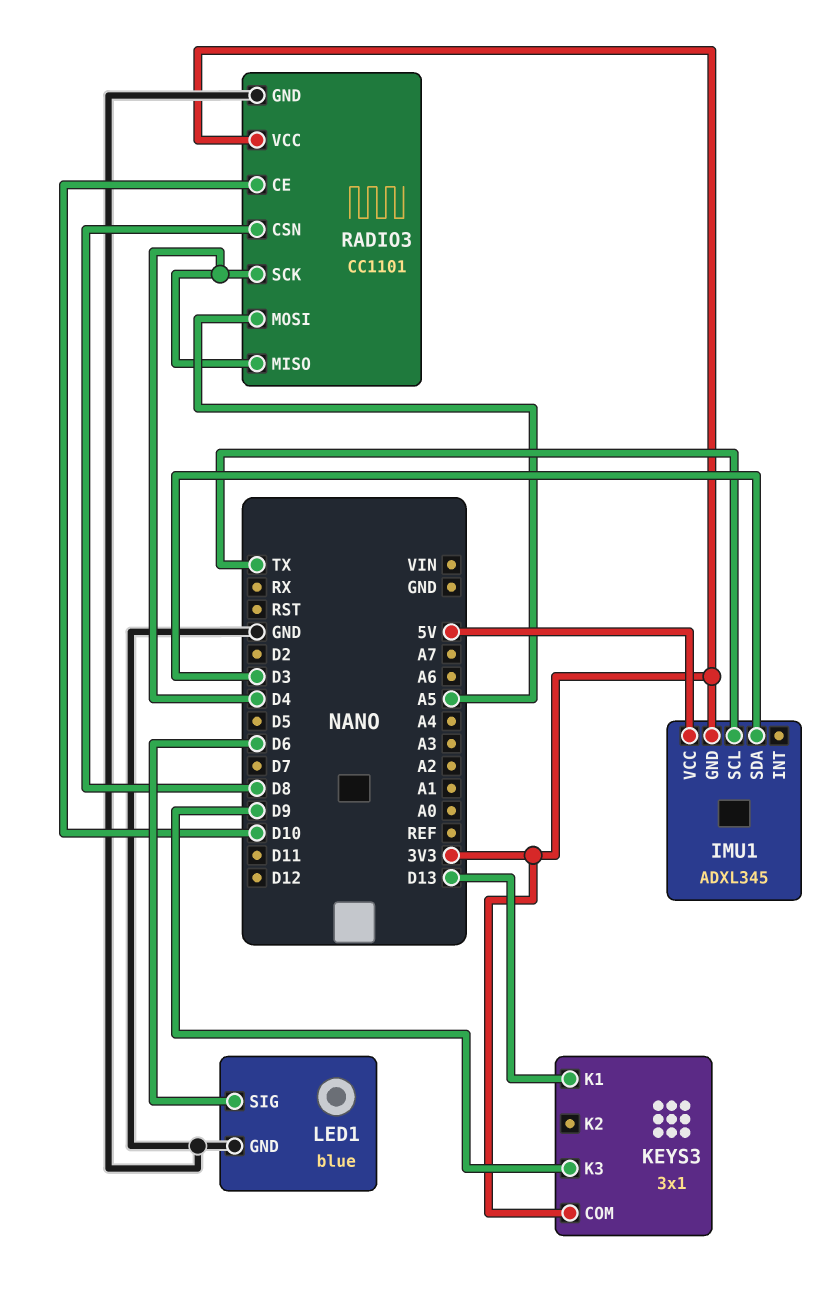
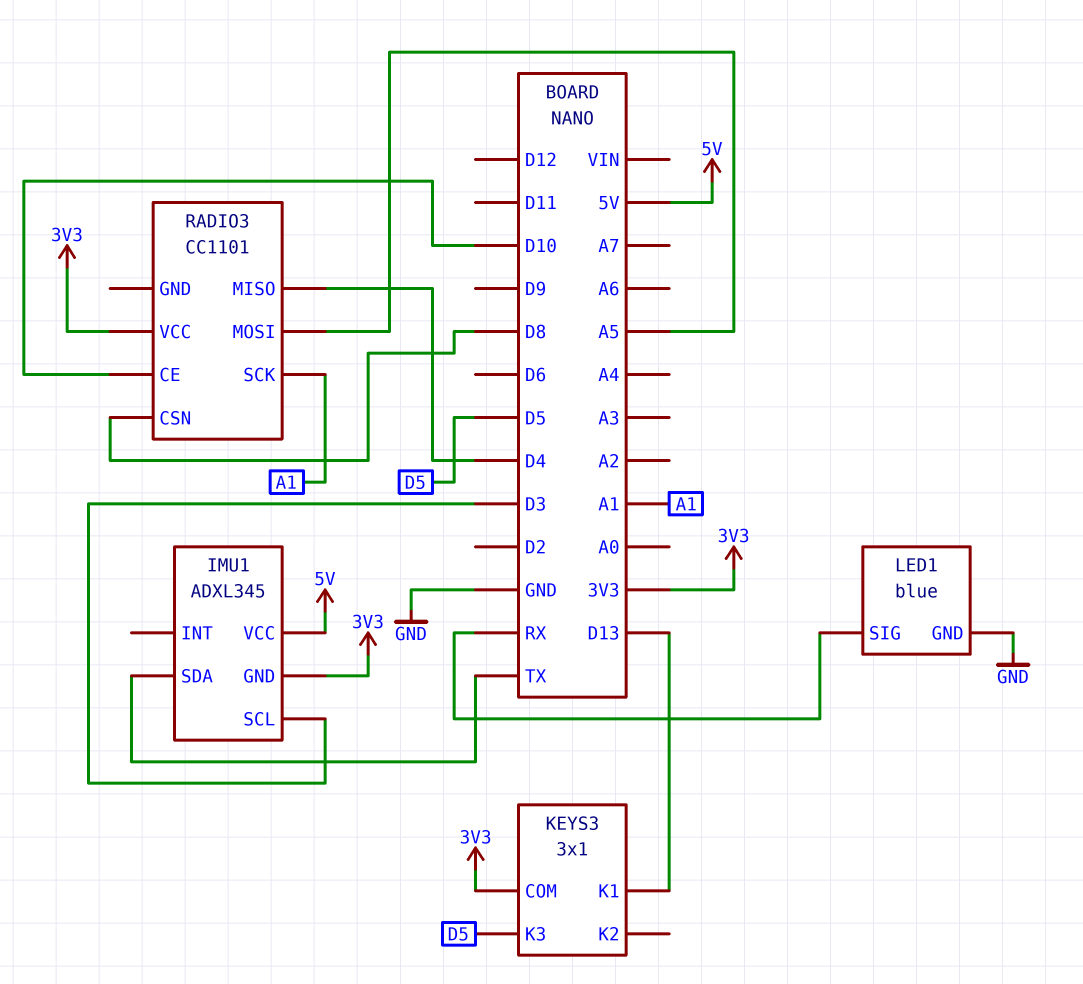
IMU1 pin SCL: TX -> D3
IMU1 pin SDA: D3 -> TX
KEYS3 pin K3: D9 -> D5
LED1 pin SIG: D6 -> RX
RADIO3 pin GND: GND -> none
RADIO3 pin SCK: D4 -> A1

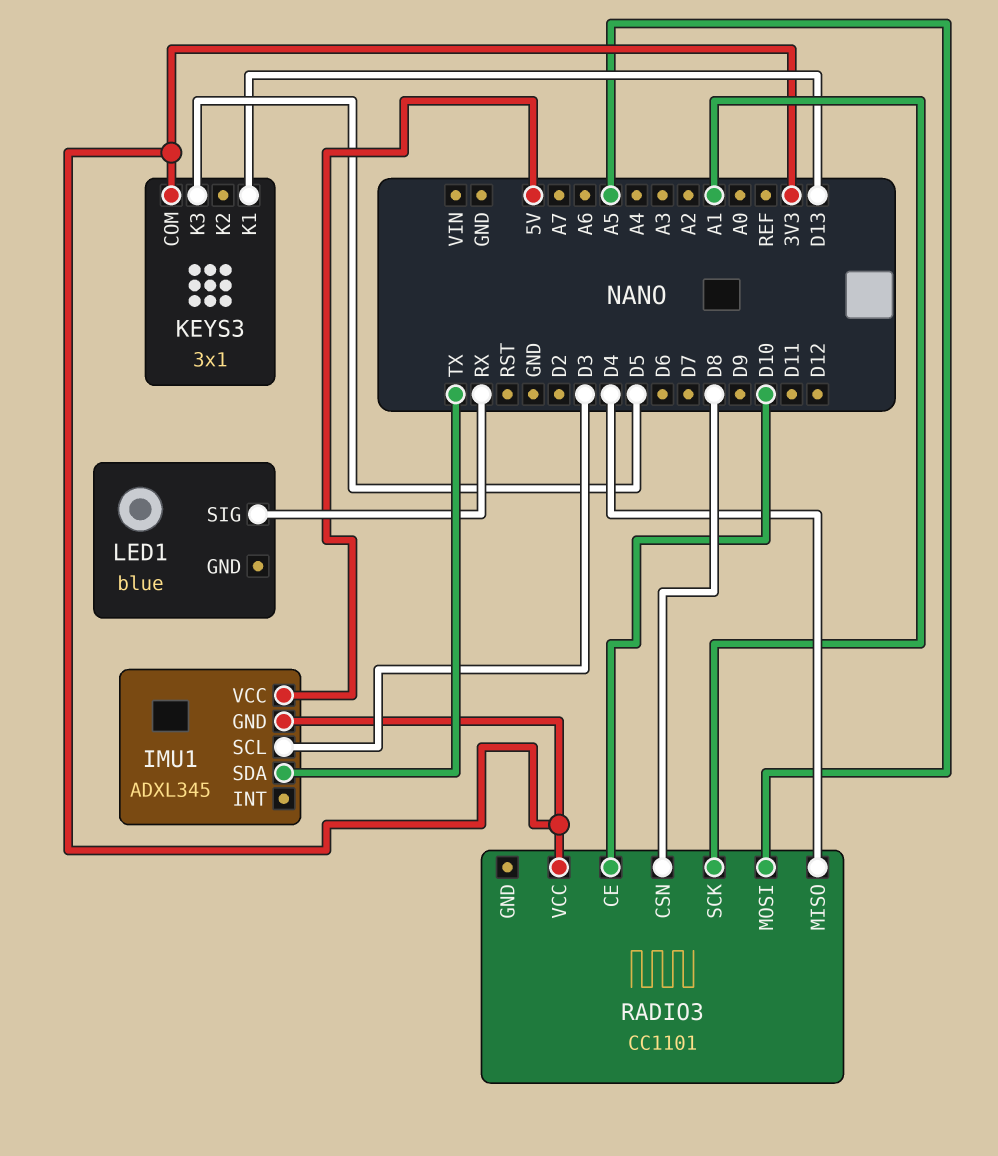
LED1 pin GND: GND -> none

